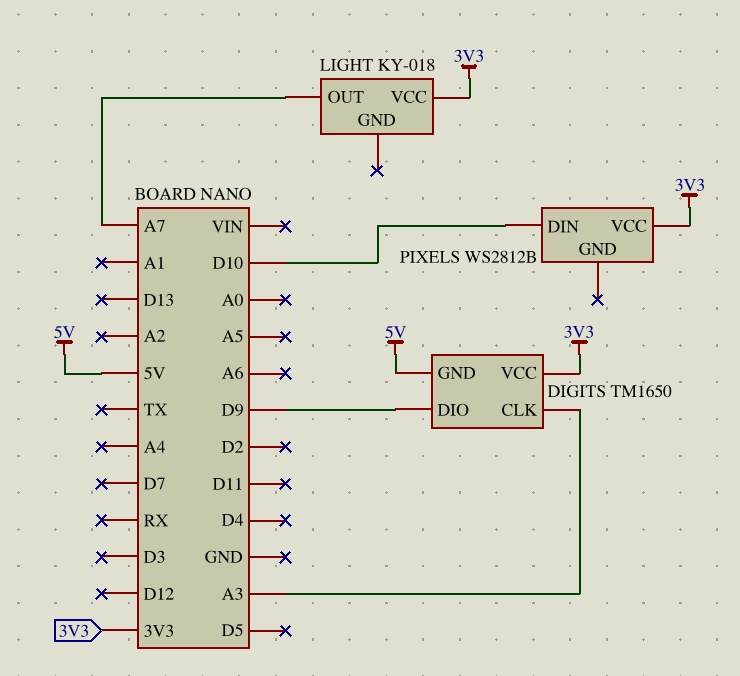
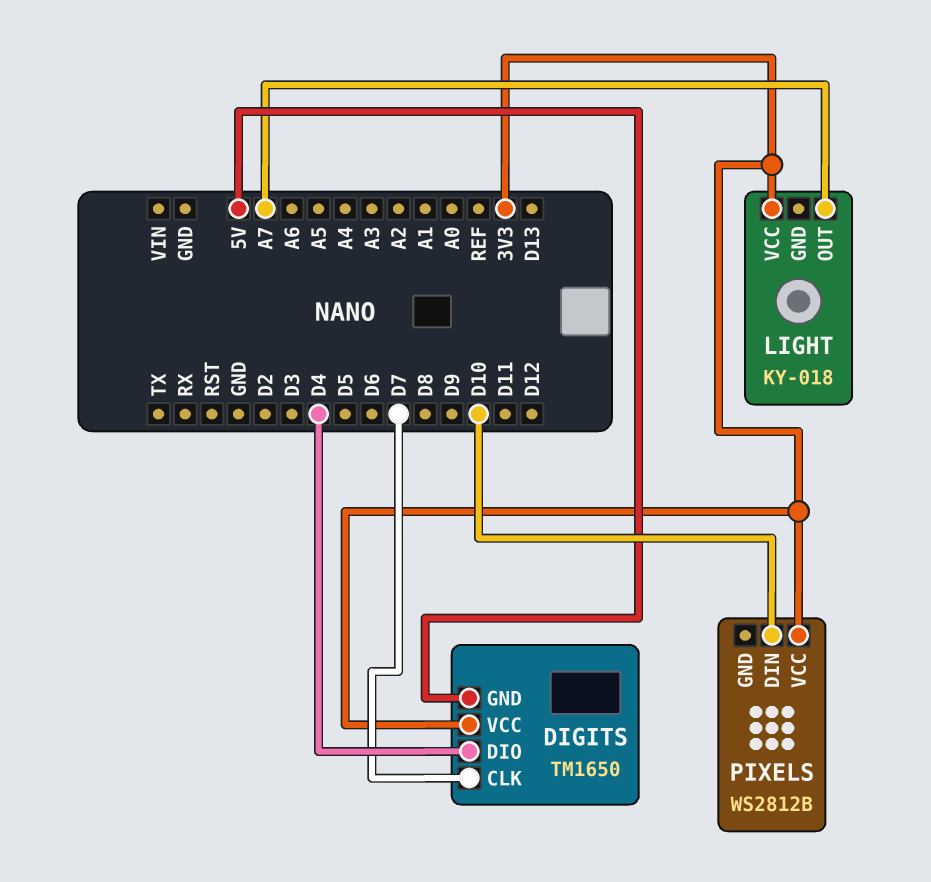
DIGITS pin CLK: A3 -> D7
DIGITS pin DIO: D9 -> D4

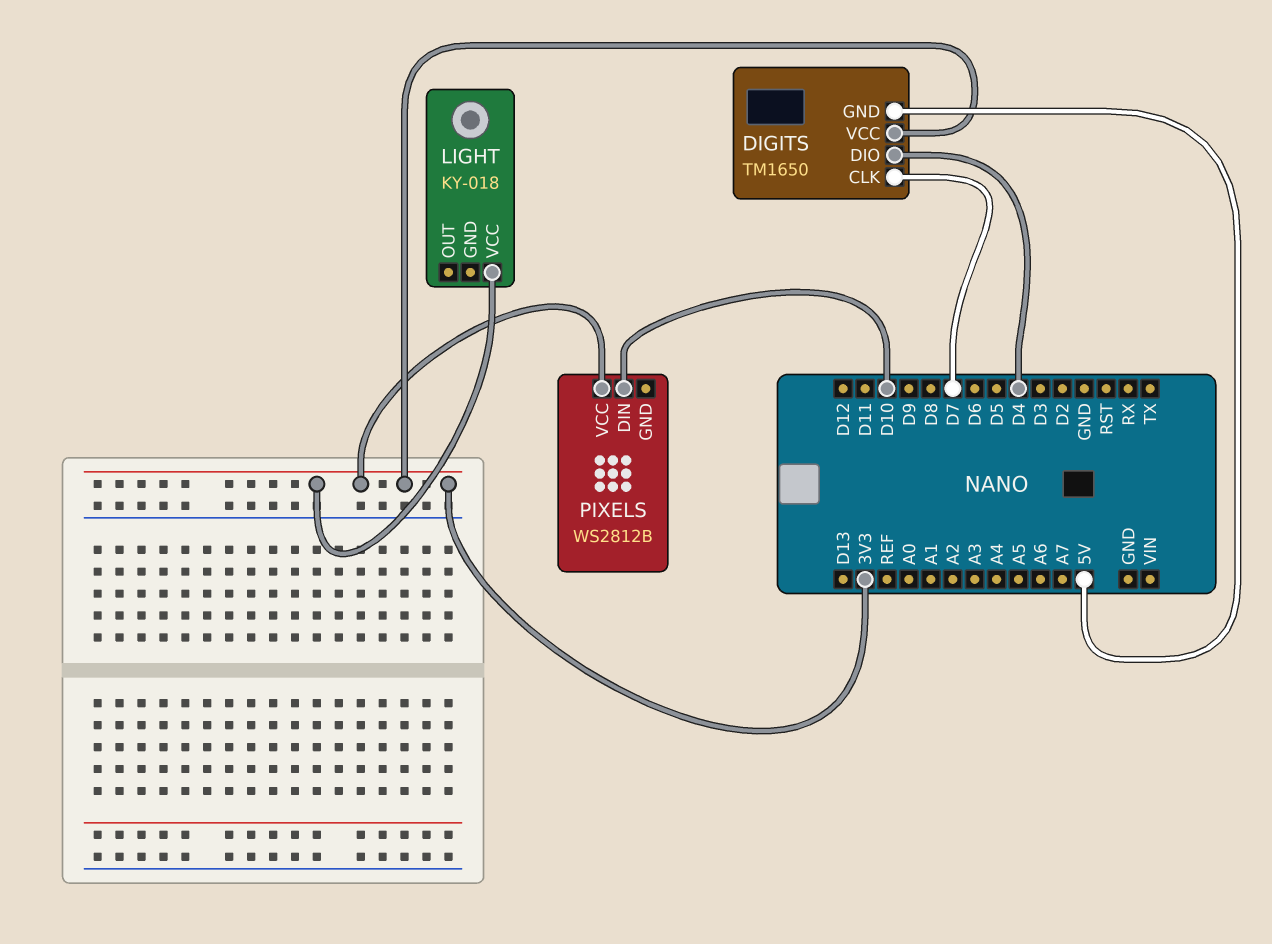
LIGHT pin OUT: A7 -> none

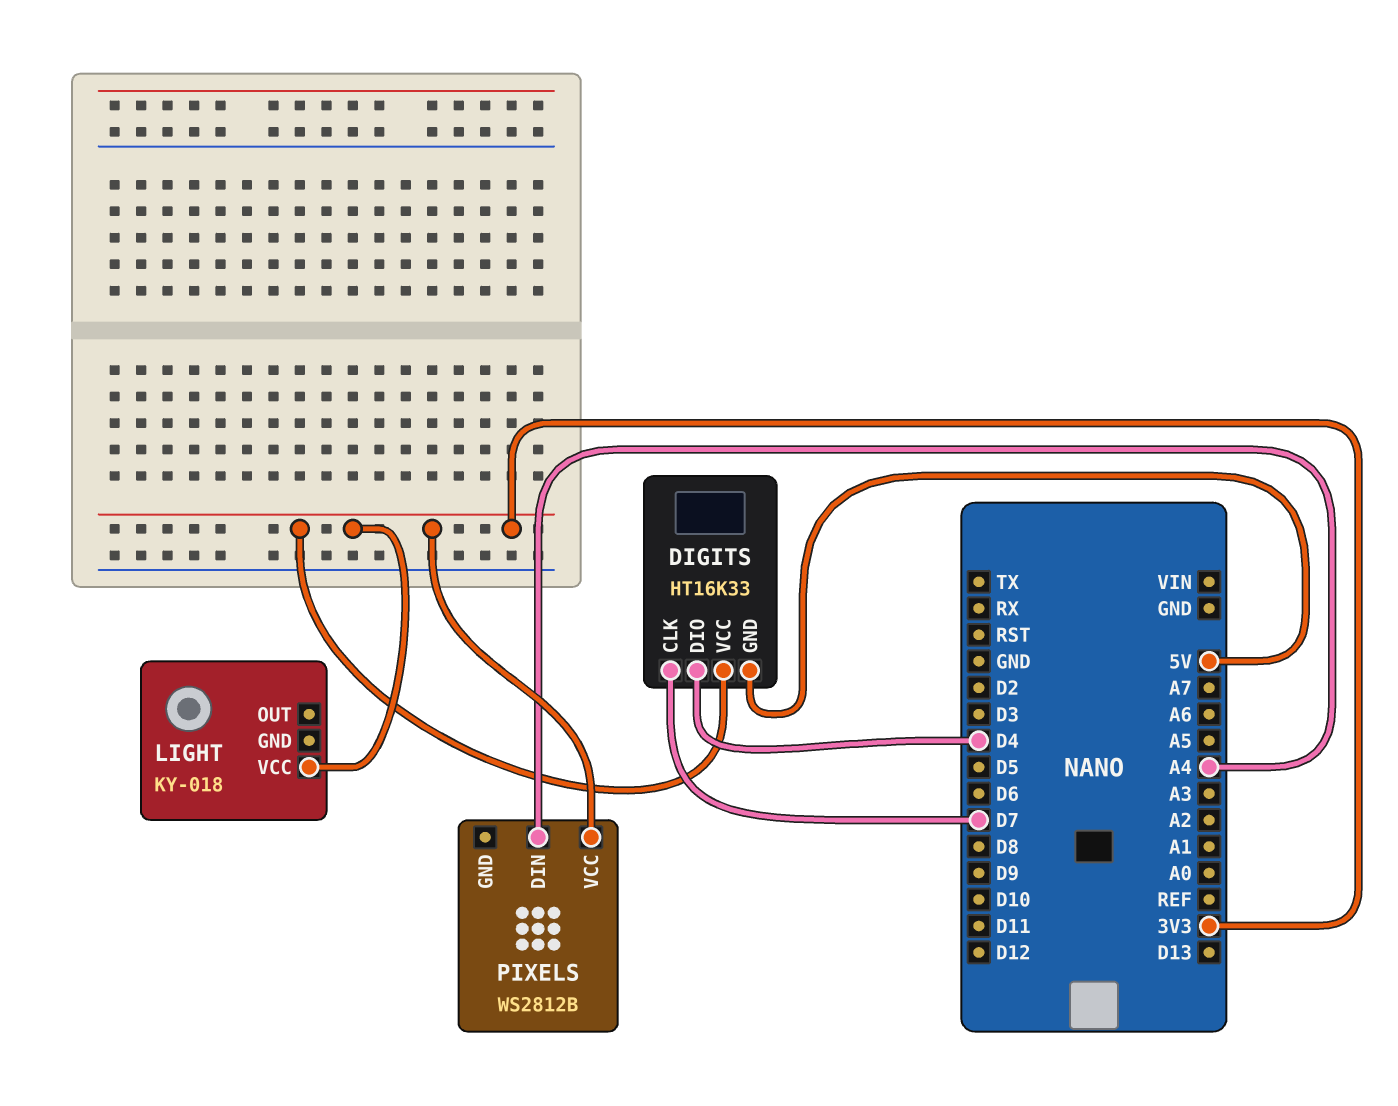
DIGITS: TM1650 -> HT16K33
PIXELS pin DIN: D10 -> A4

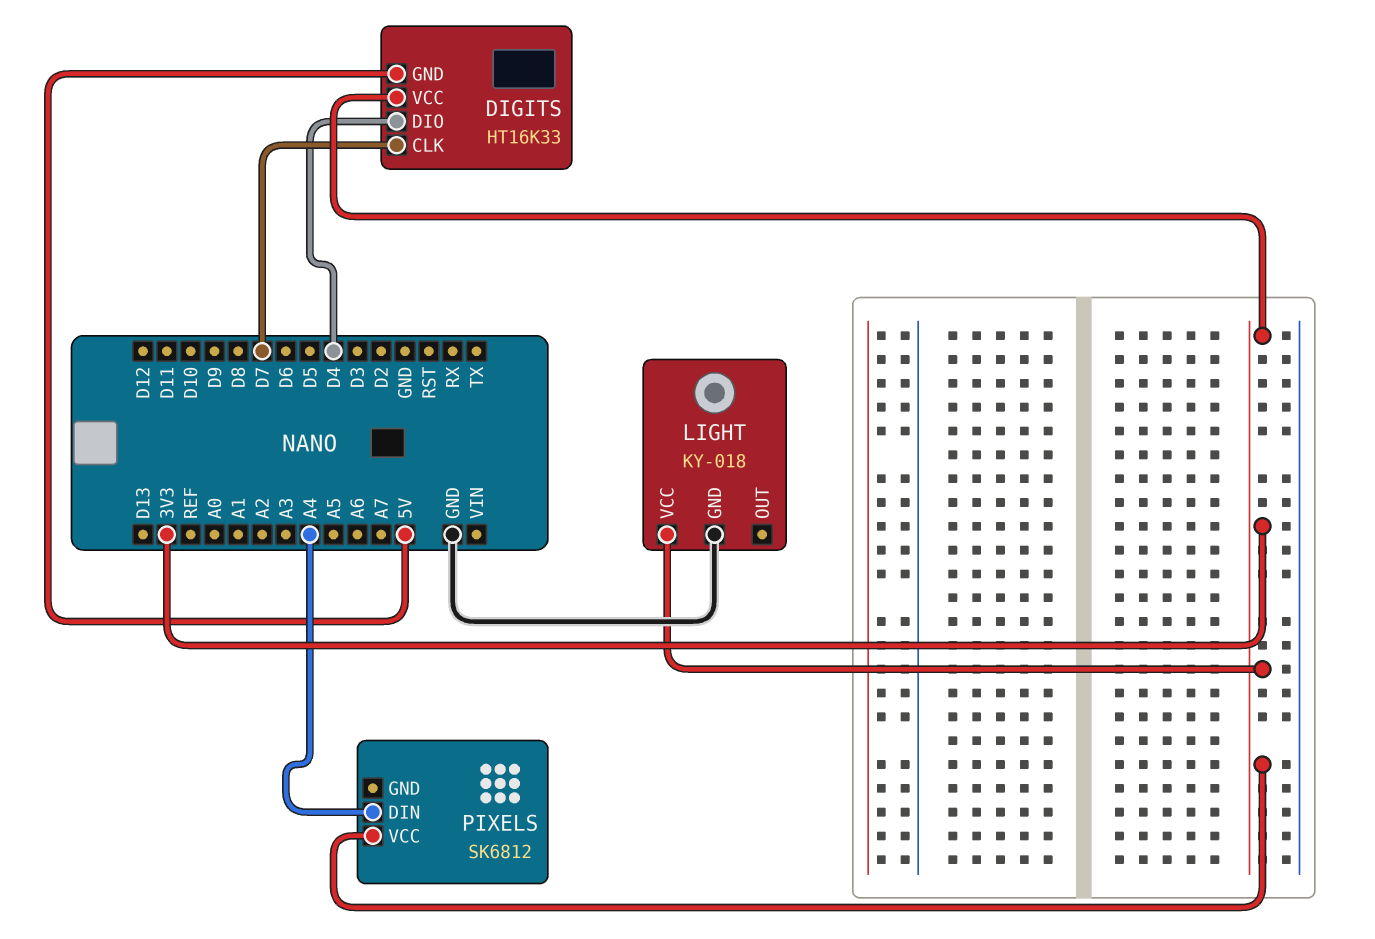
LIGHT pin GND: none -> GND
PIXELS: WS2812B -> SK6812

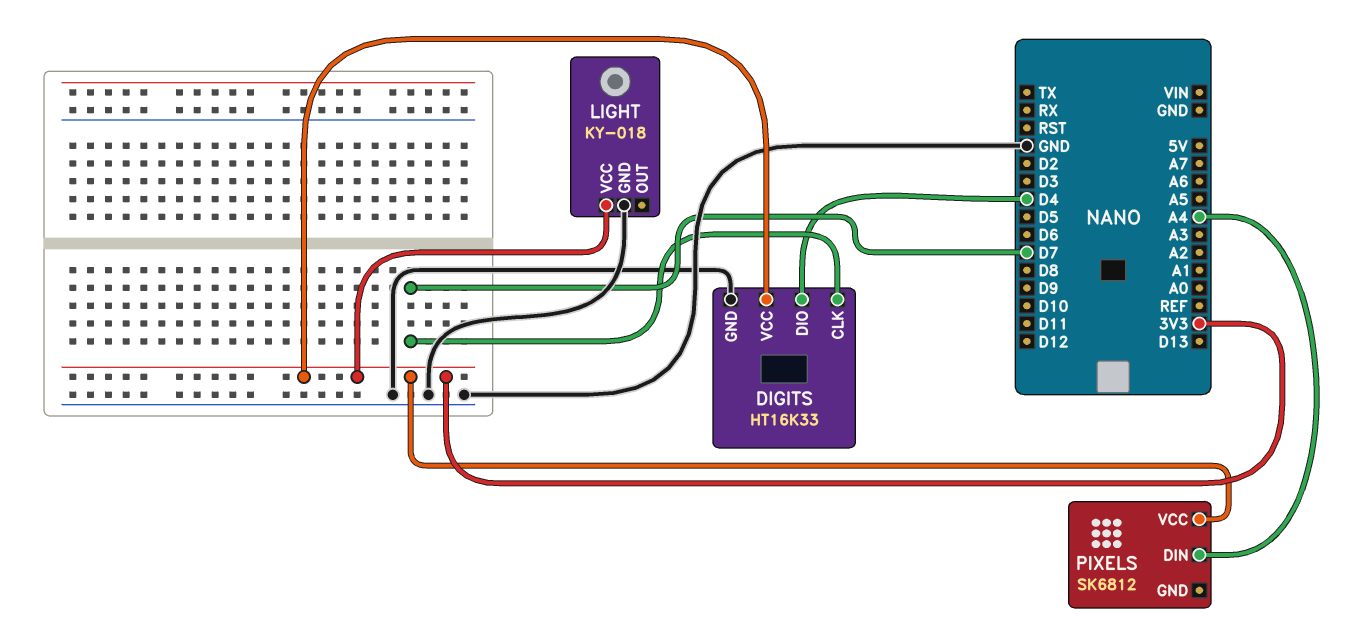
DIGITS pin GND: 5V -> GND

